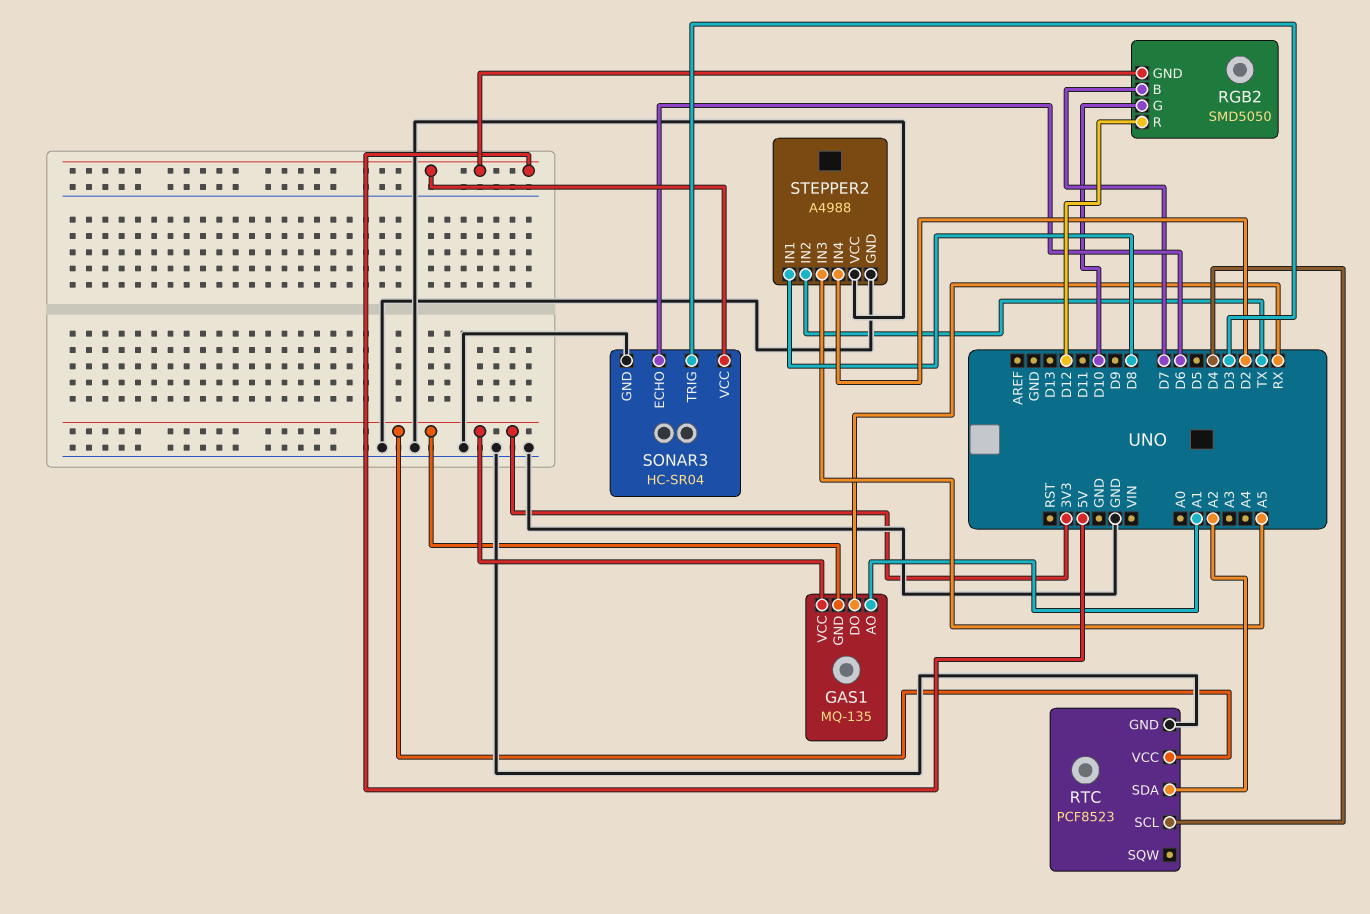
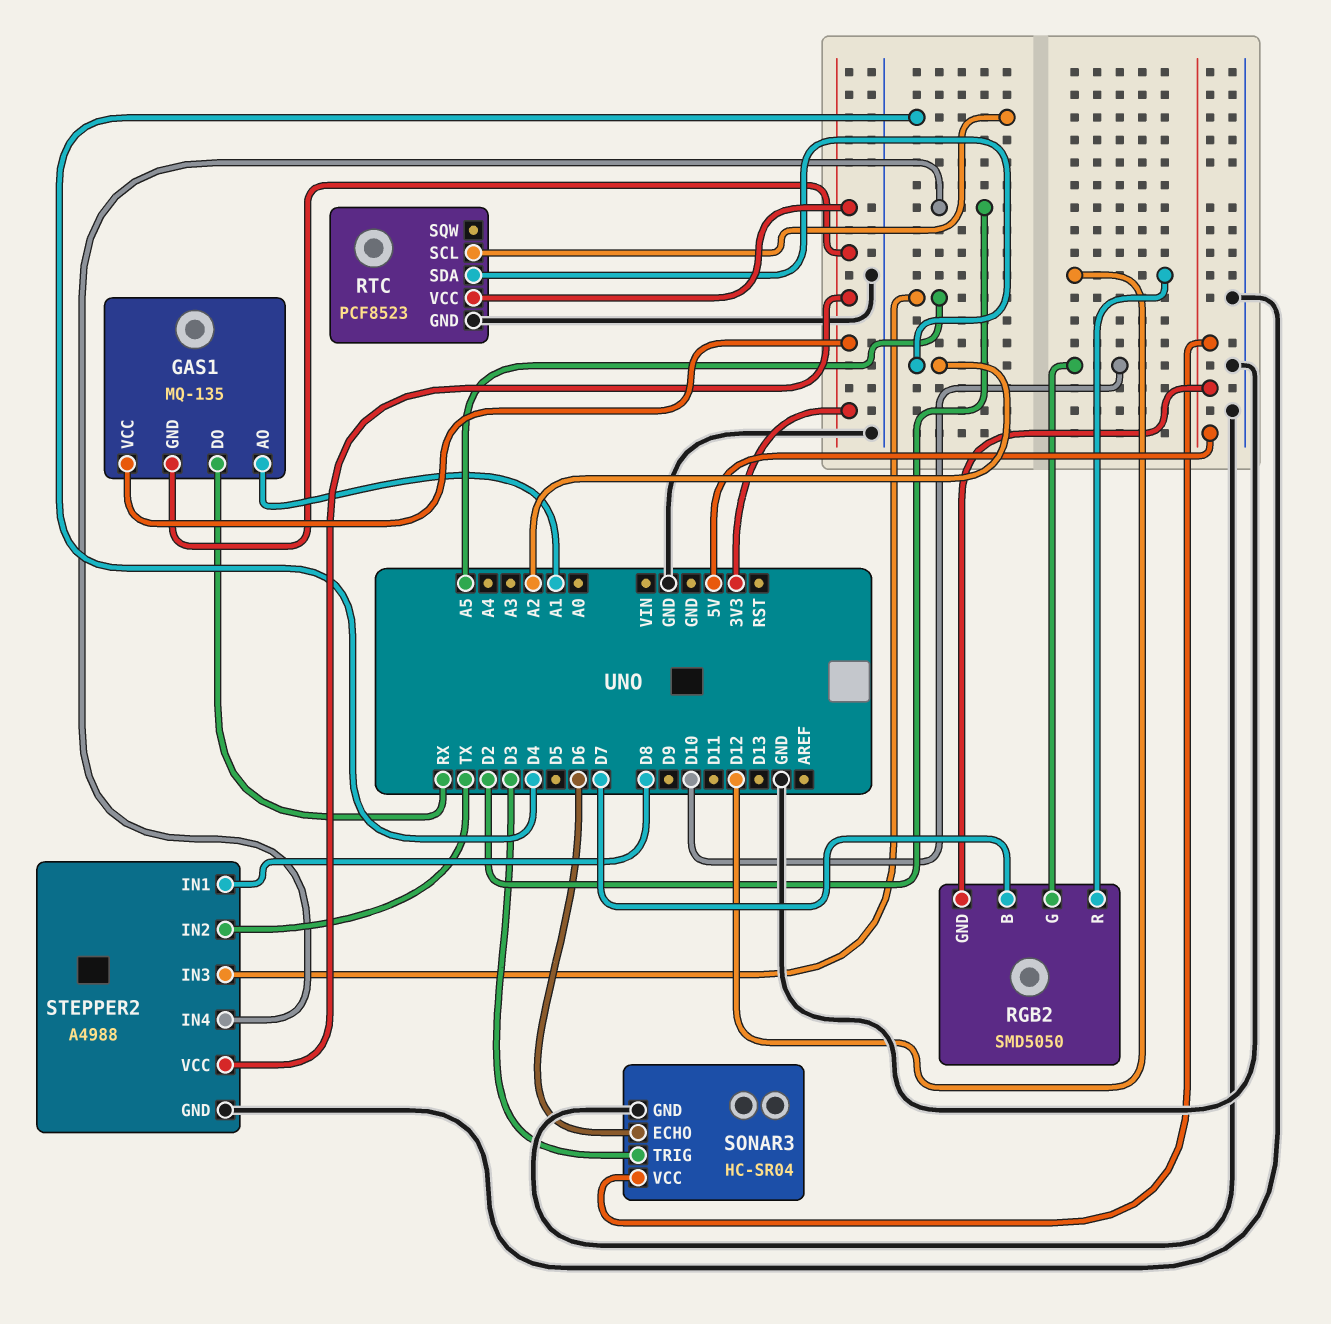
STEPPER2 pin VCC: GND -> 3V3

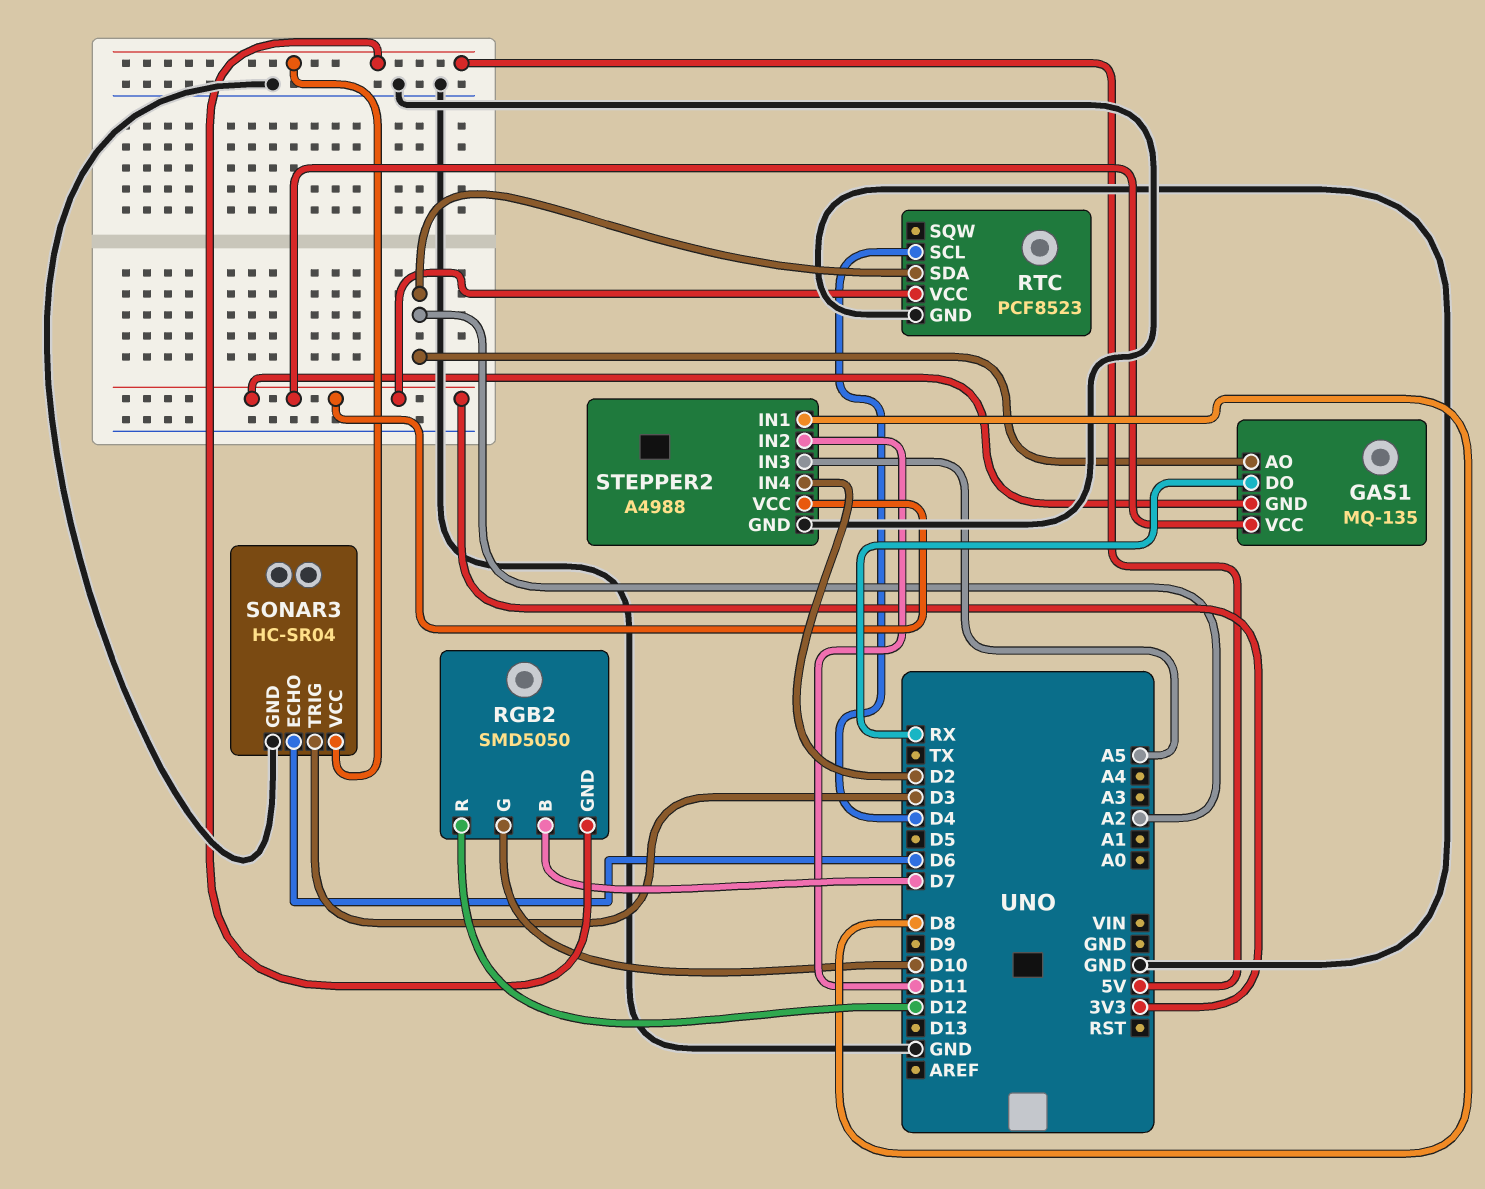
GAS1 pin AO: A1 -> A2
STEPPER2 pin IN2: TX -> D11

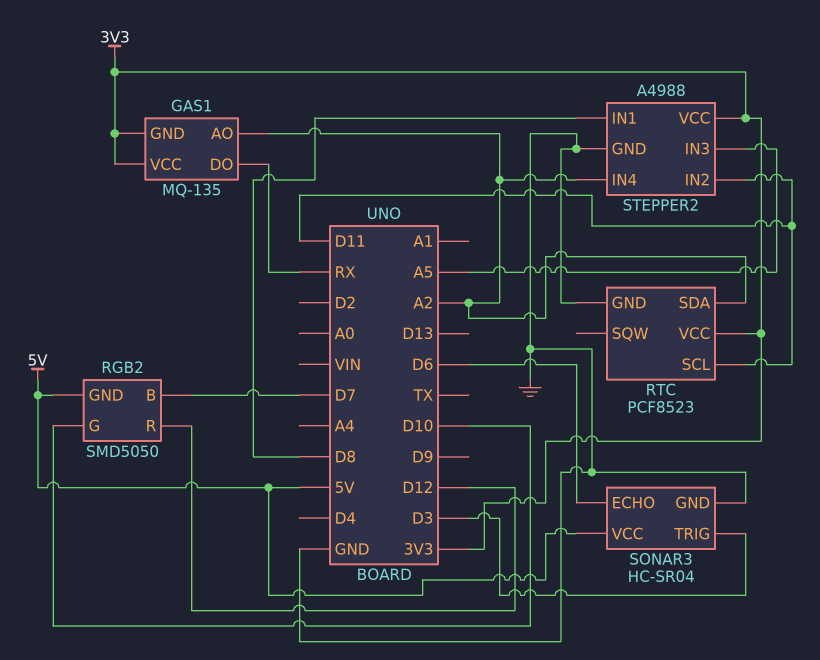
RTC pin SCL: D4 -> D11
STEPPER2 pin IN4: D2 -> A2

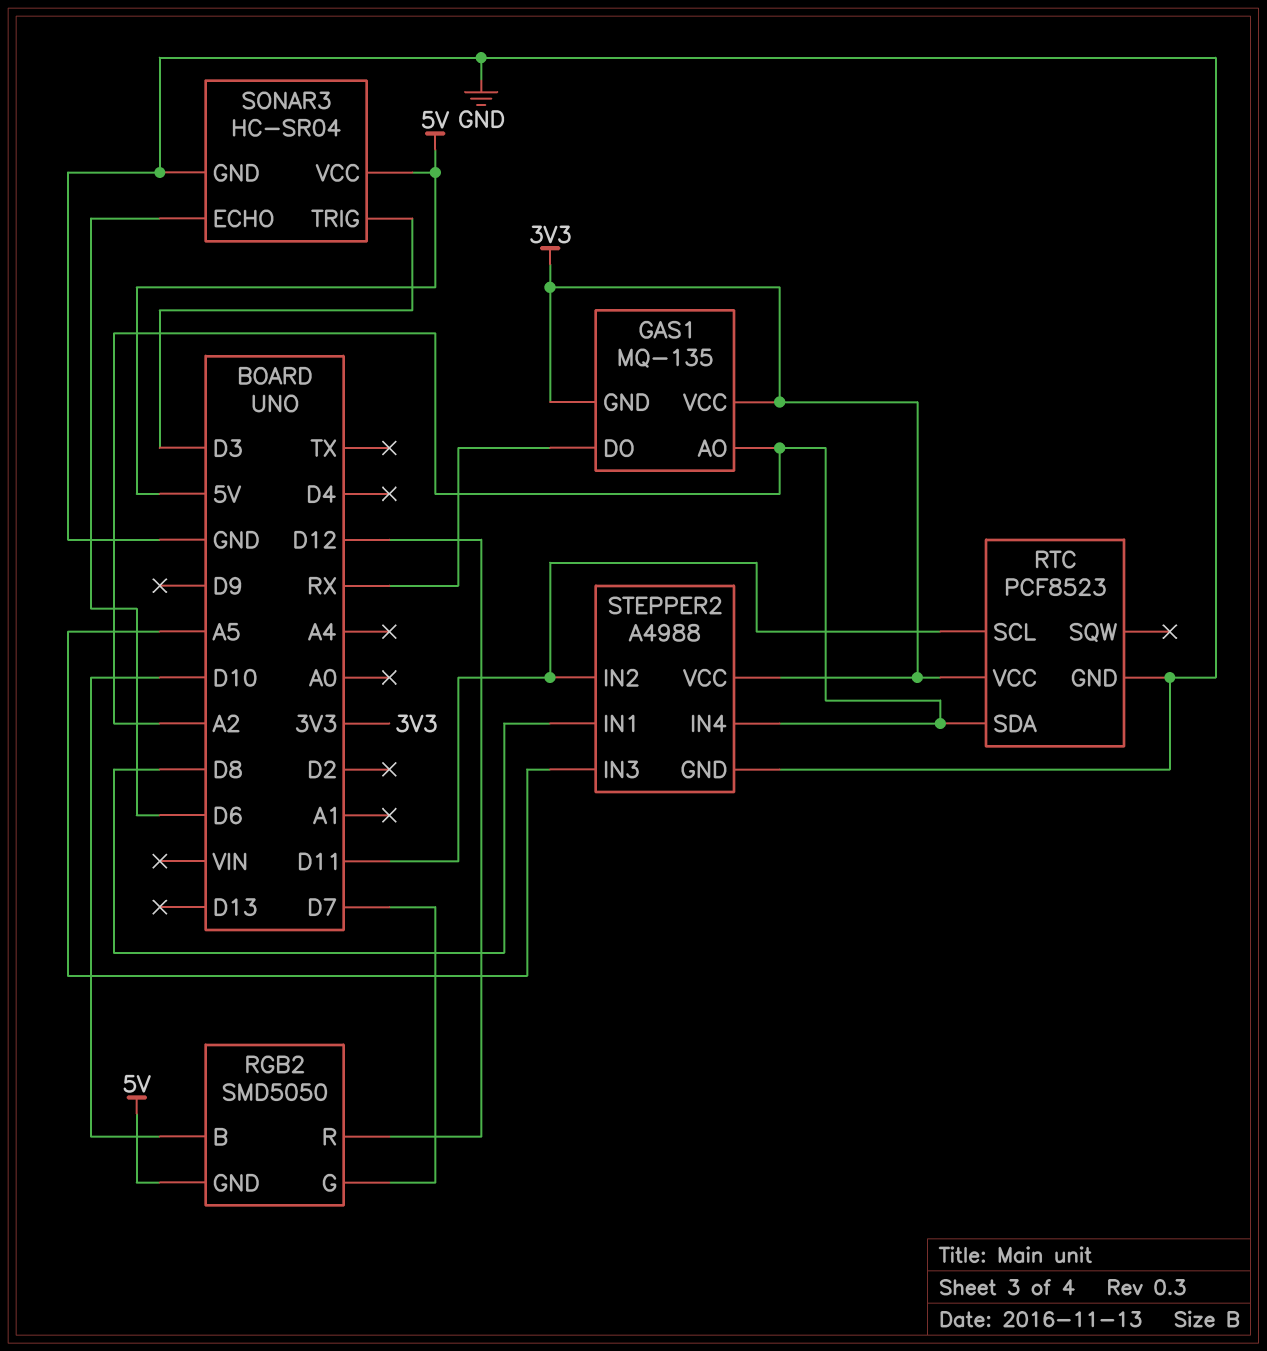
RGB2 pin B: D7 -> D10
RGB2 pin G: D10 -> D7

